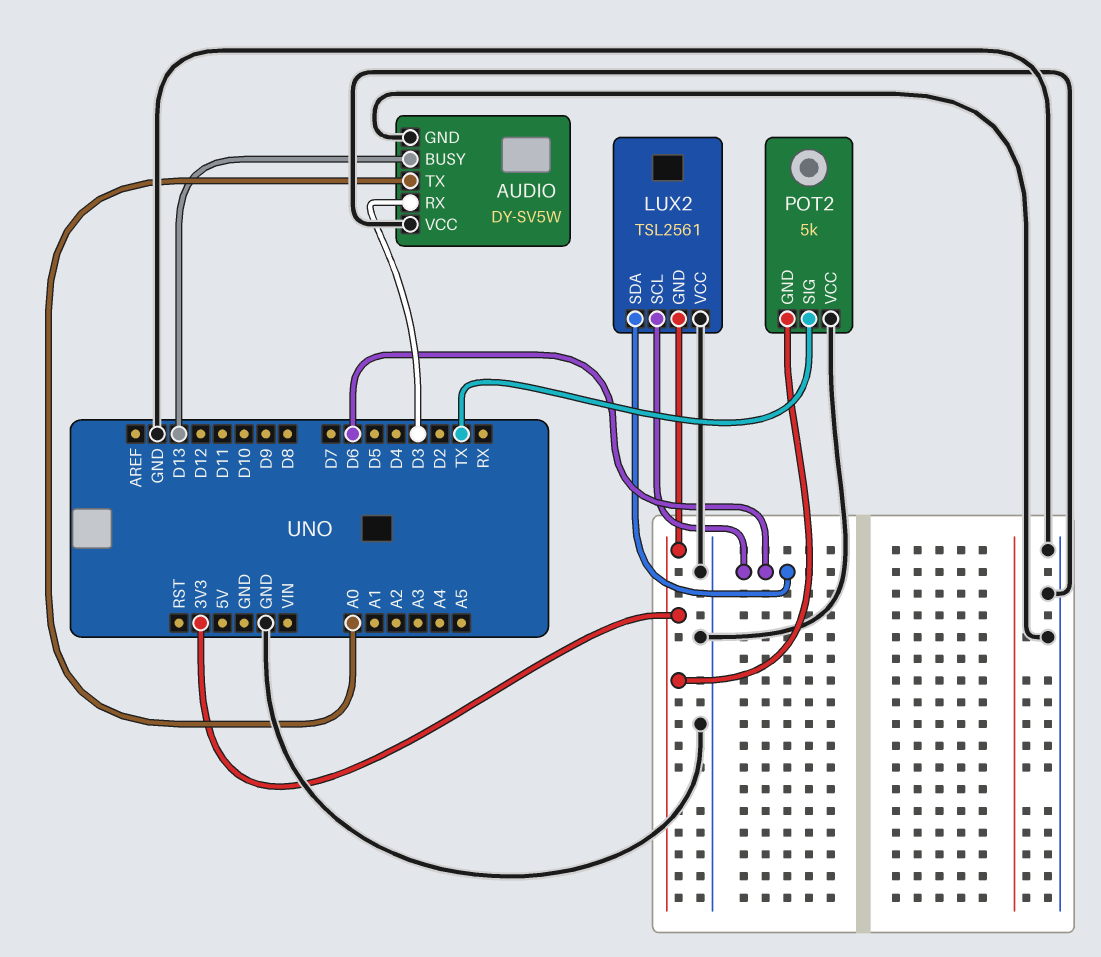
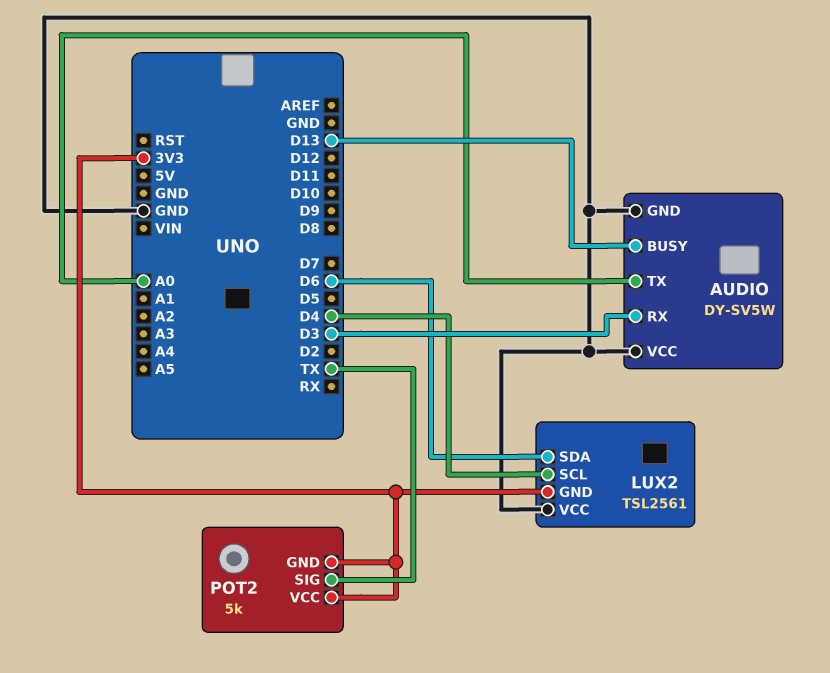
LUX2 pin SCL: D6 -> D4
POT2 pin VCC: GND -> 3V3

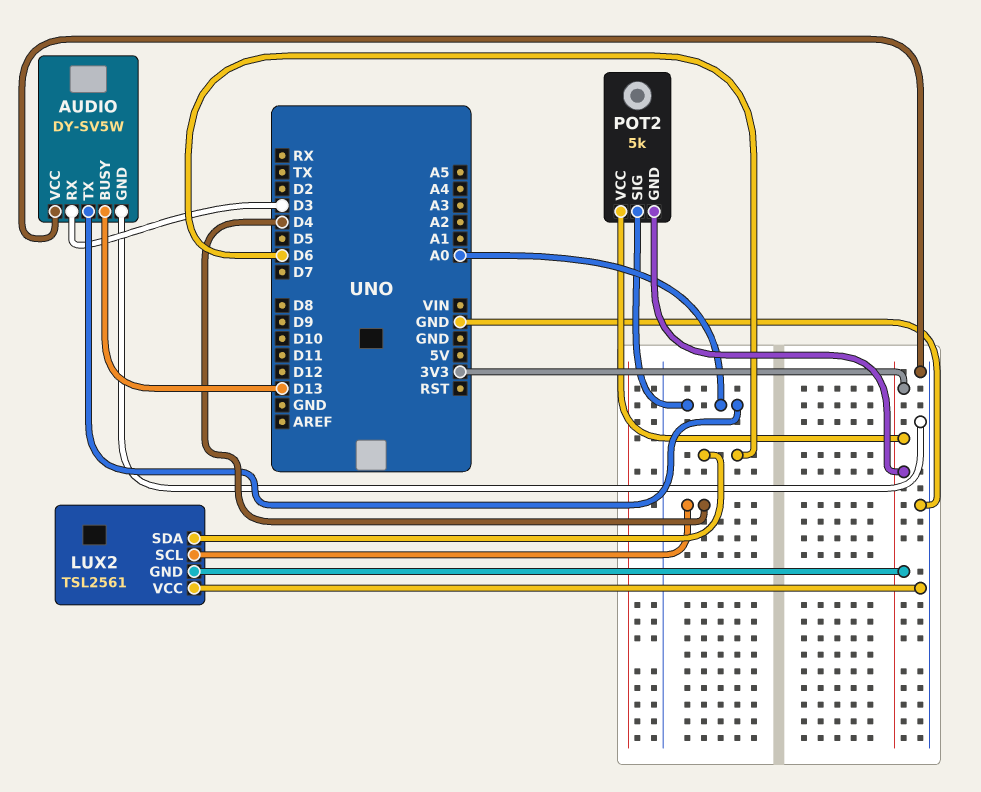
POT2 pin SIG: TX -> A0

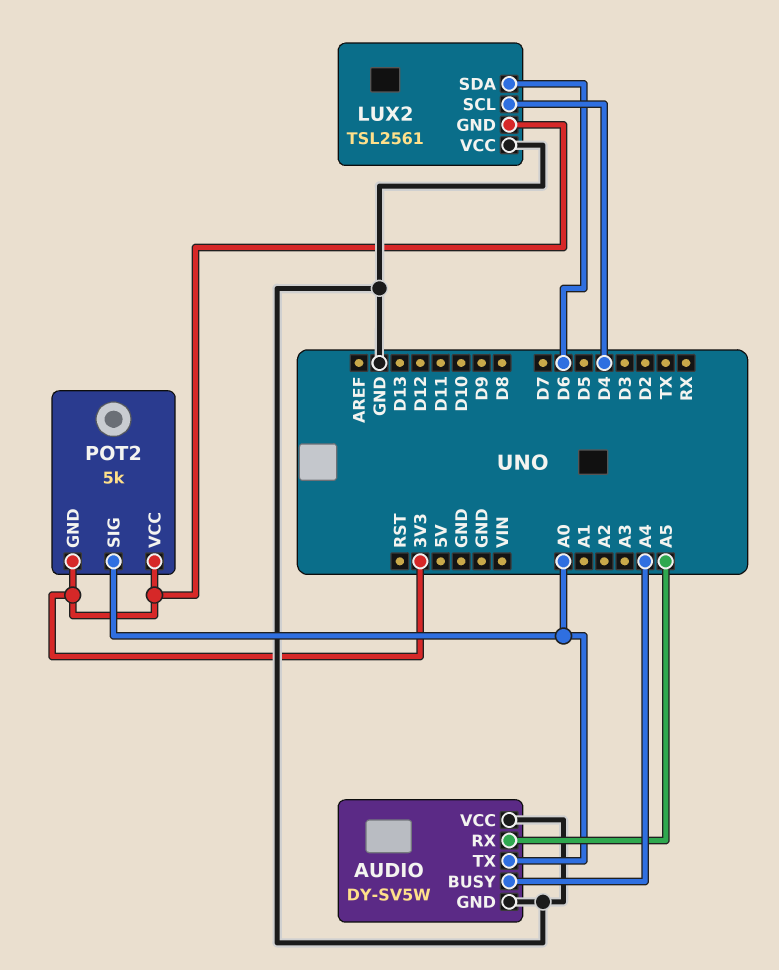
AUDIO pin BUSY: D13 -> A4
AUDIO pin RX: D3 -> A5

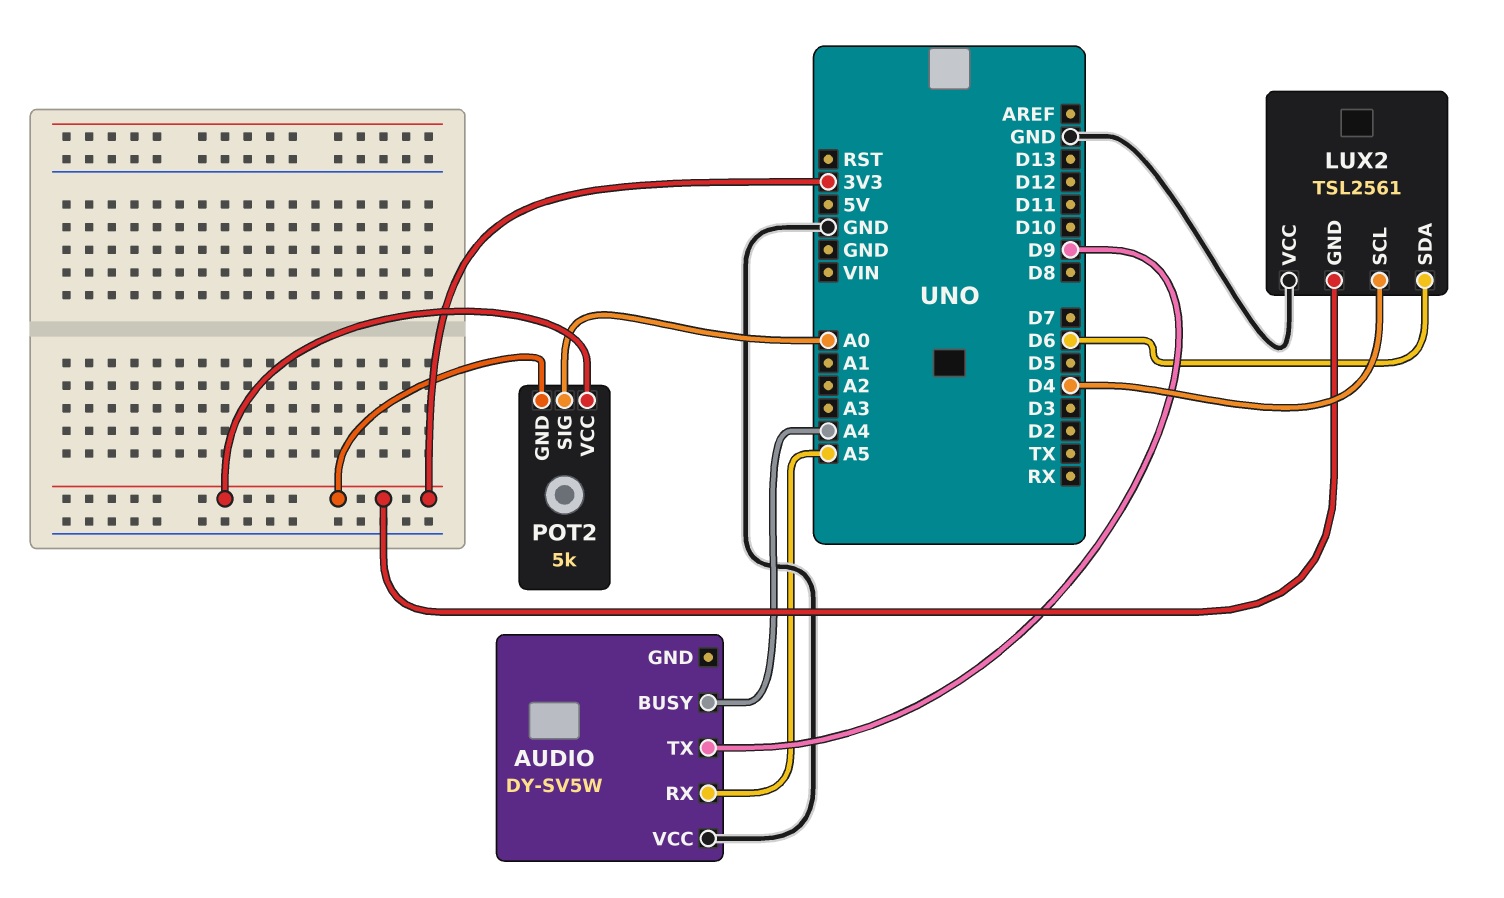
AUDIO pin GND: GND -> none
AUDIO pin TX: A0 -> D9

